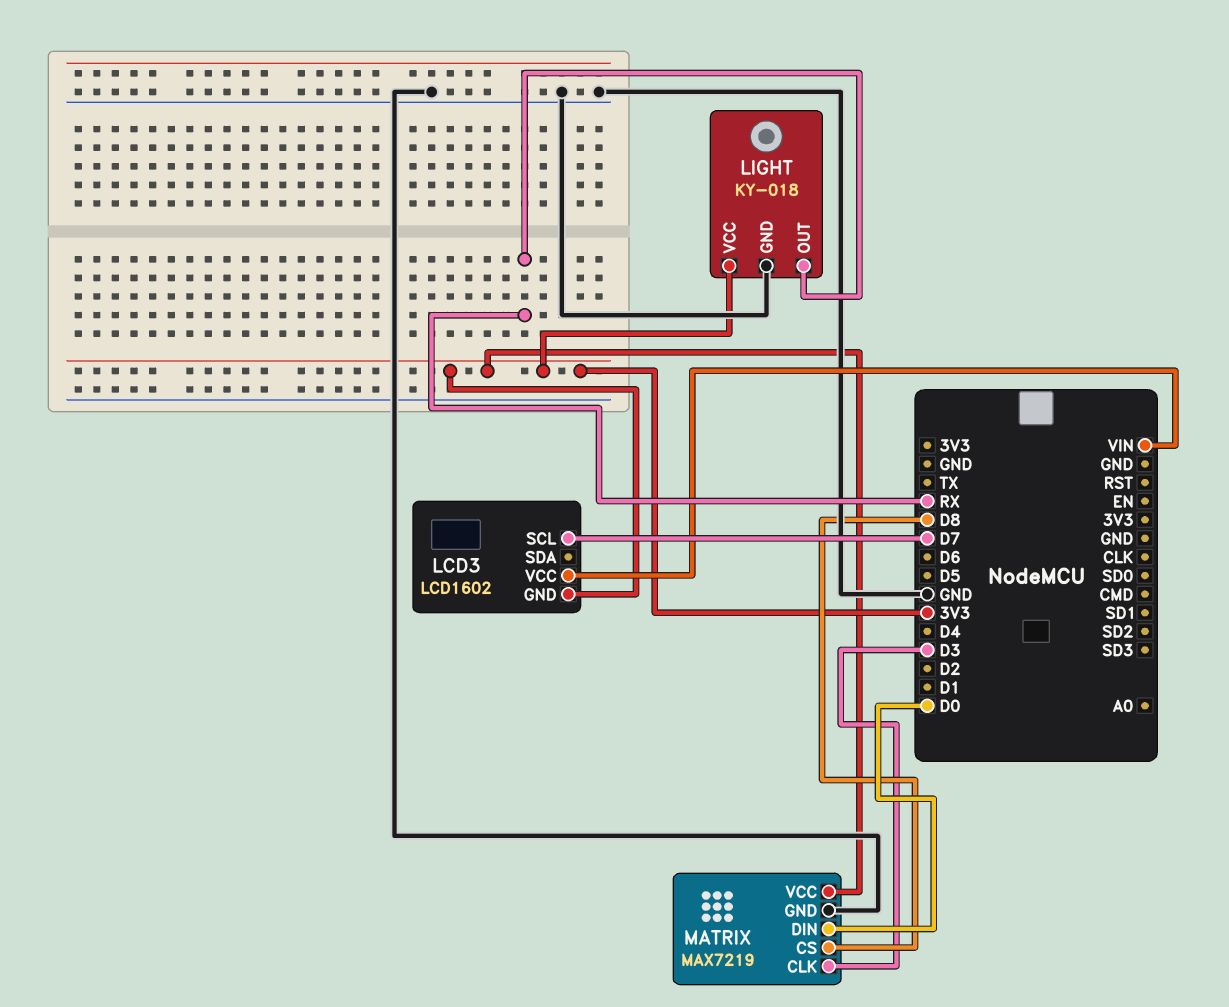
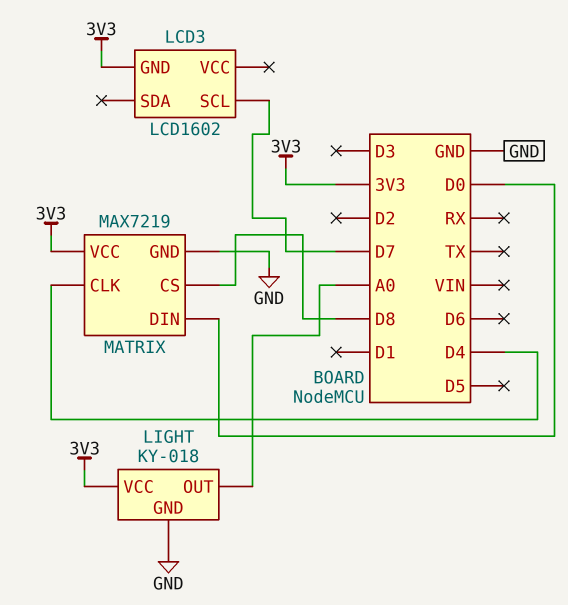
LCD3 pin VCC: VIN -> none
LIGHT pin OUT: RX -> A0
MATRIX pin CLK: D3 -> D4

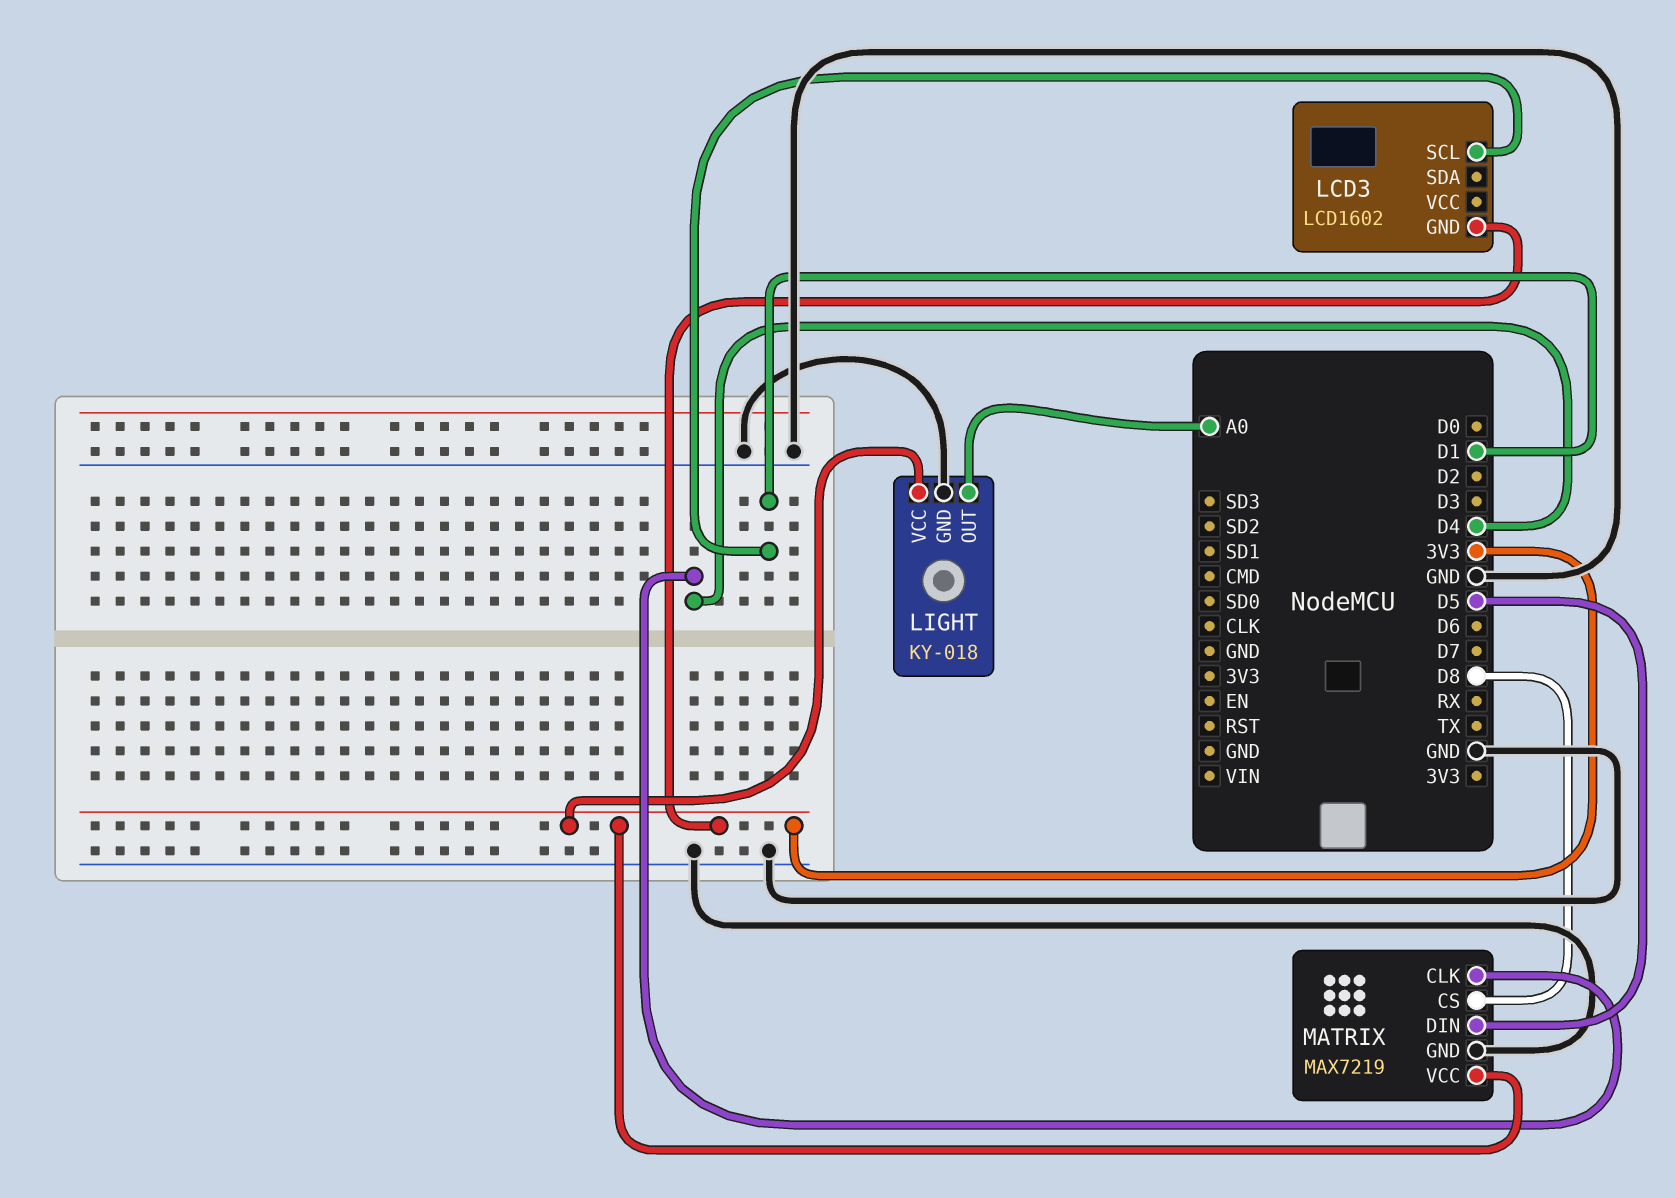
LCD3 pin SCL: D7 -> D1
MATRIX pin DIN: D0 -> D5

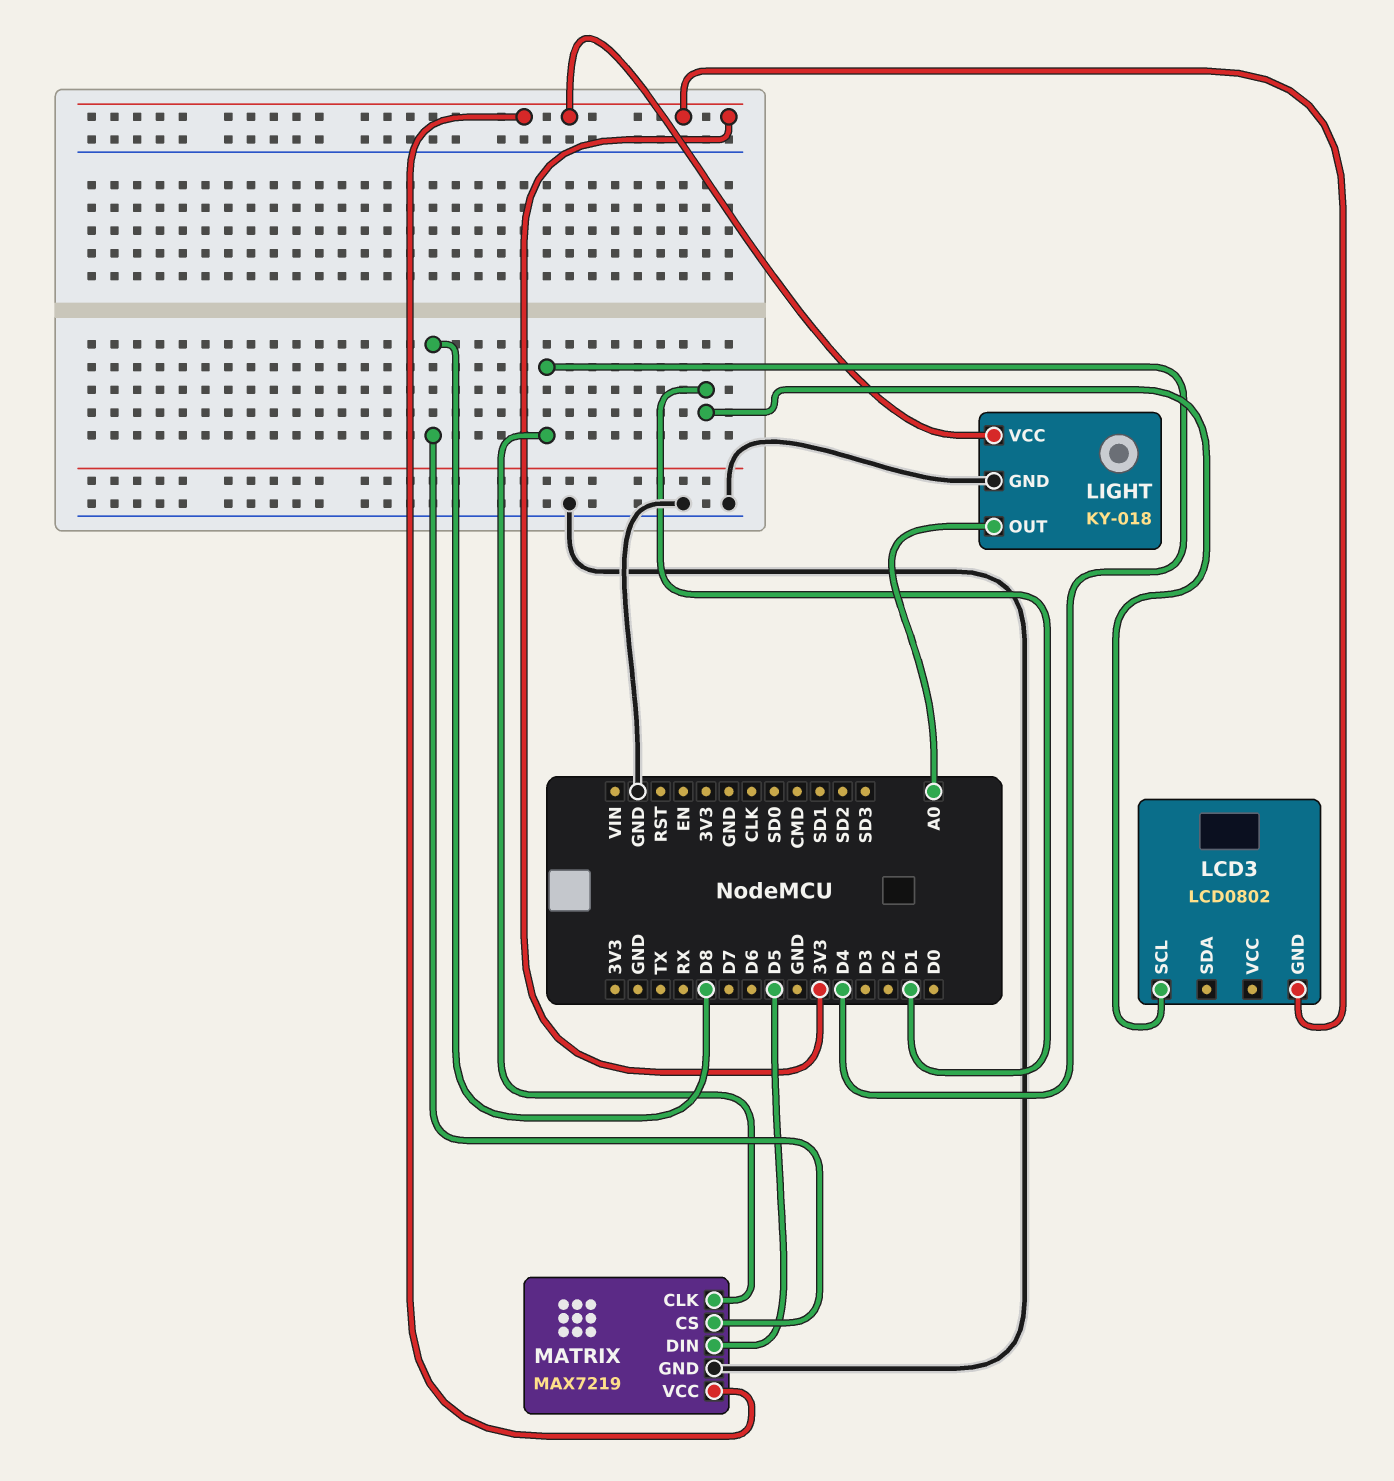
LCD3: LCD1602 -> LCD0802

